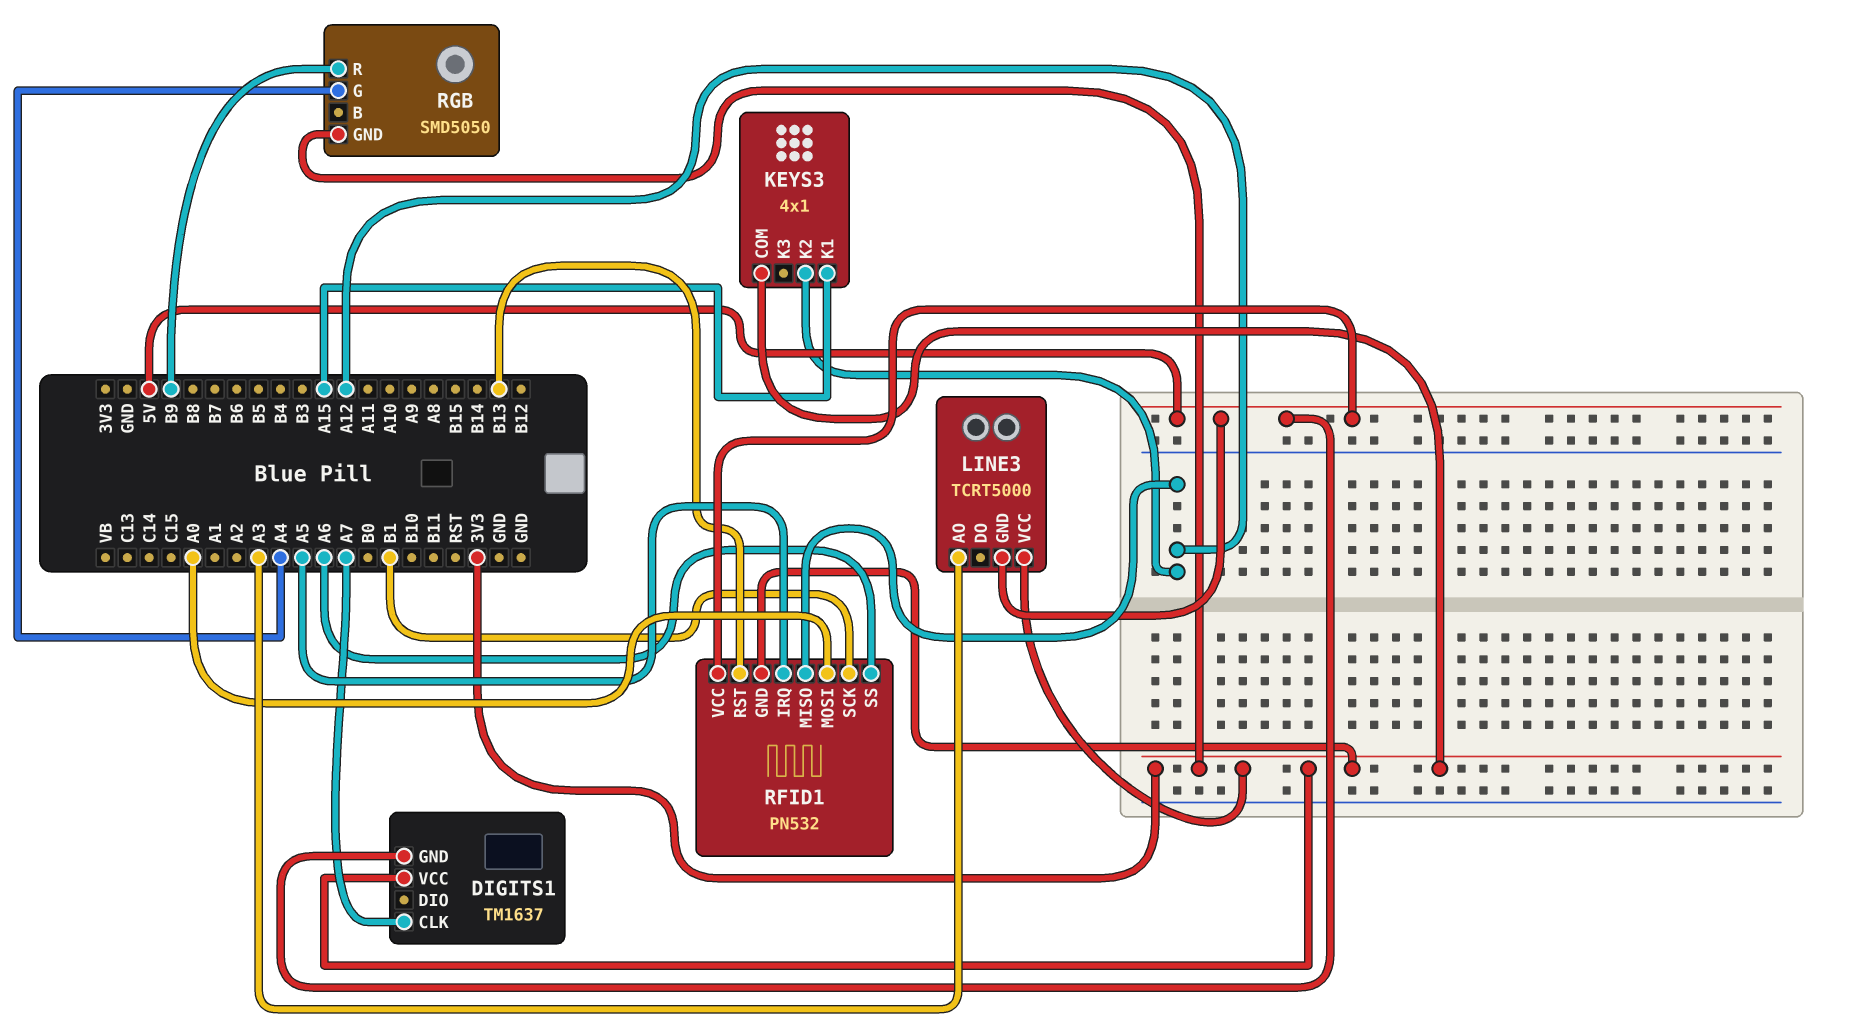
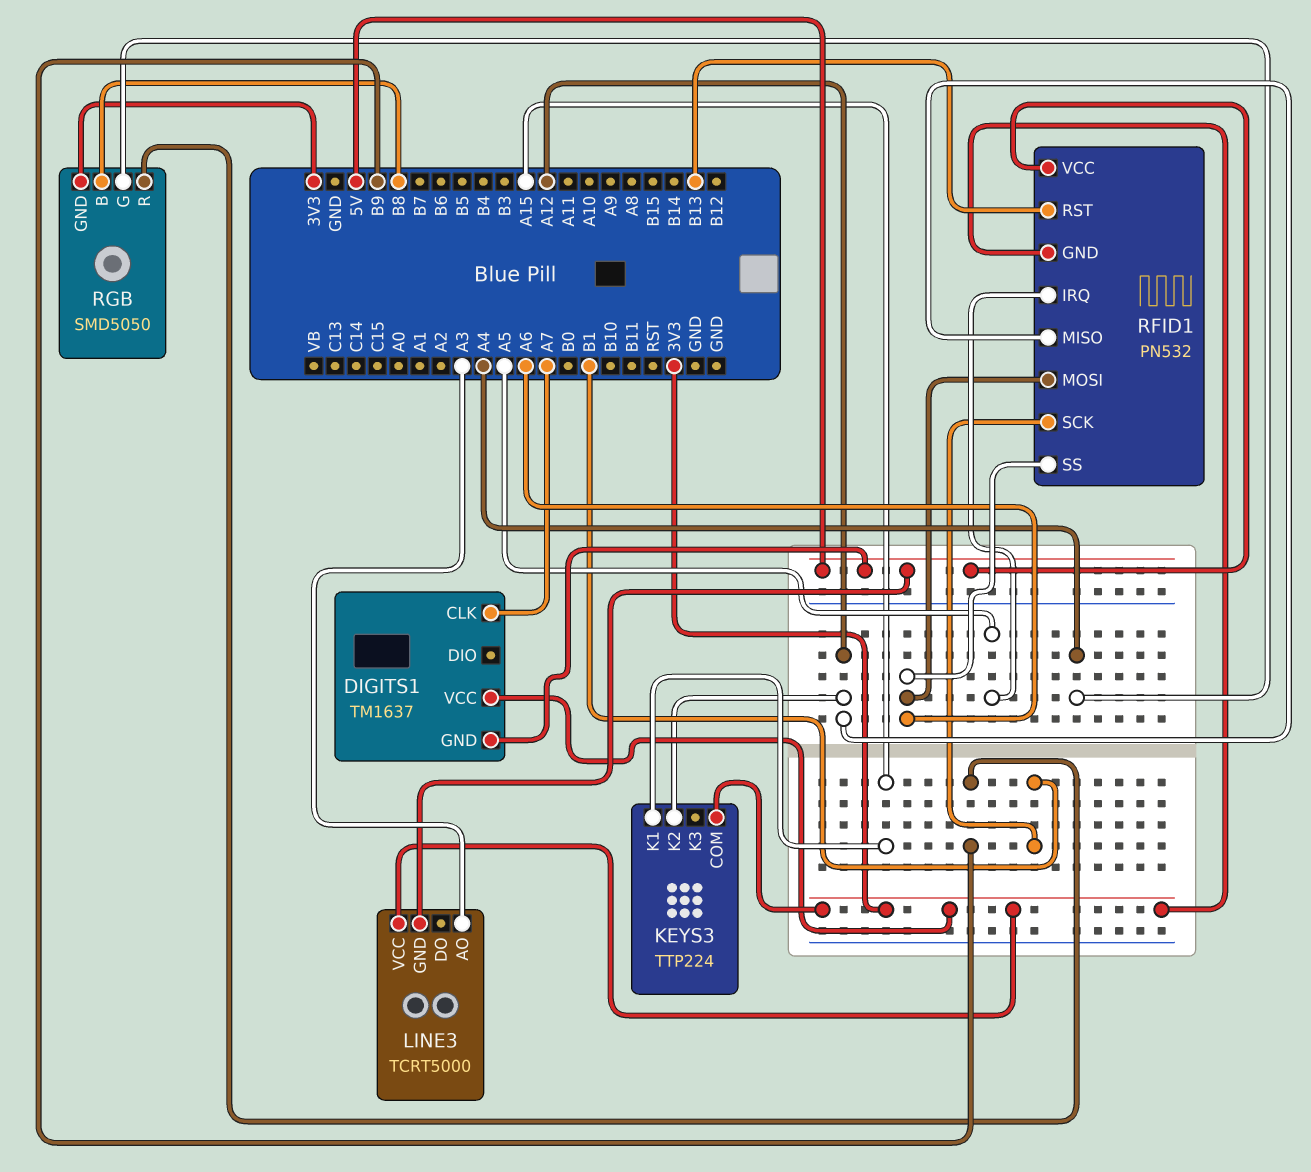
KEYS3: 4x1 -> TTP224
RFID1 pin MOSI: A0 -> A6
RGB pin B: none -> B8

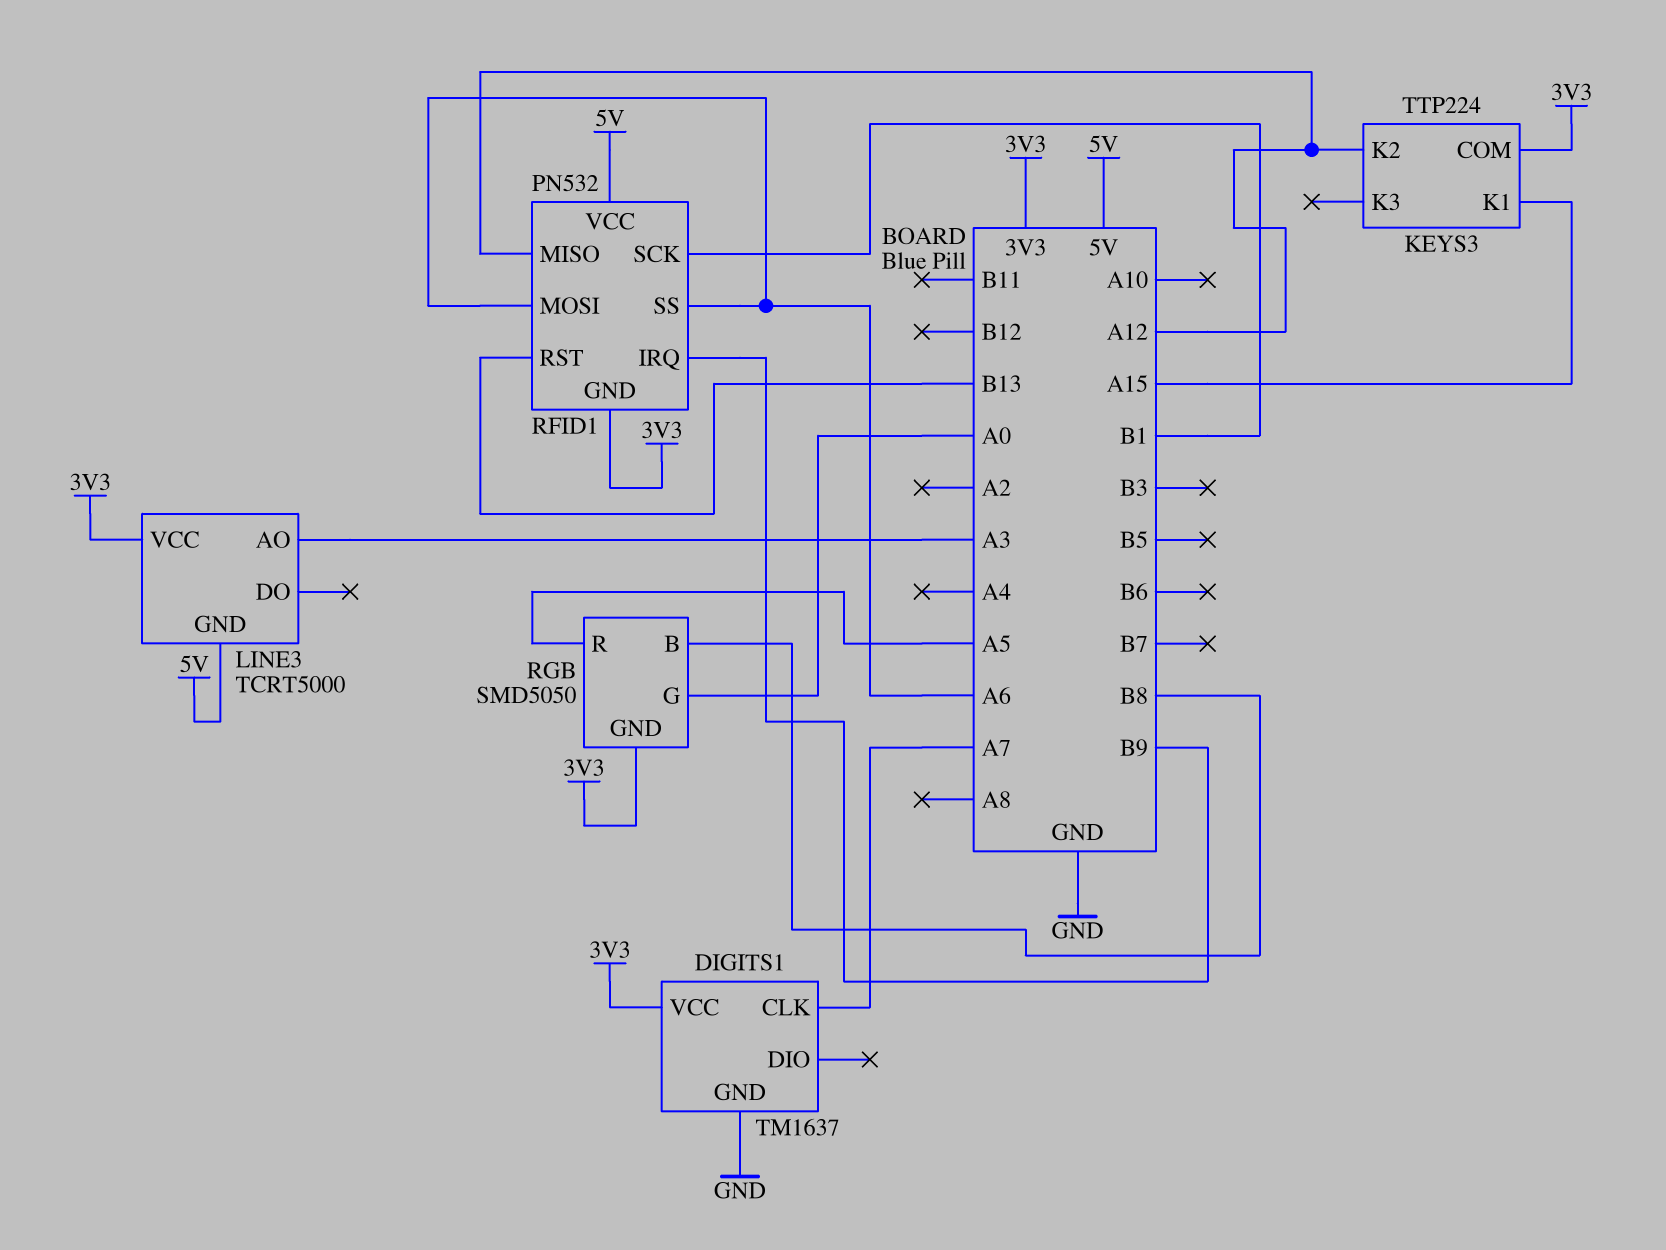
DIGITS1 pin GND: 5V -> GND
RFID1 pin IRQ: A5 -> B9
RGB pin G: A4 -> A0
RGB pin R: B9 -> A5

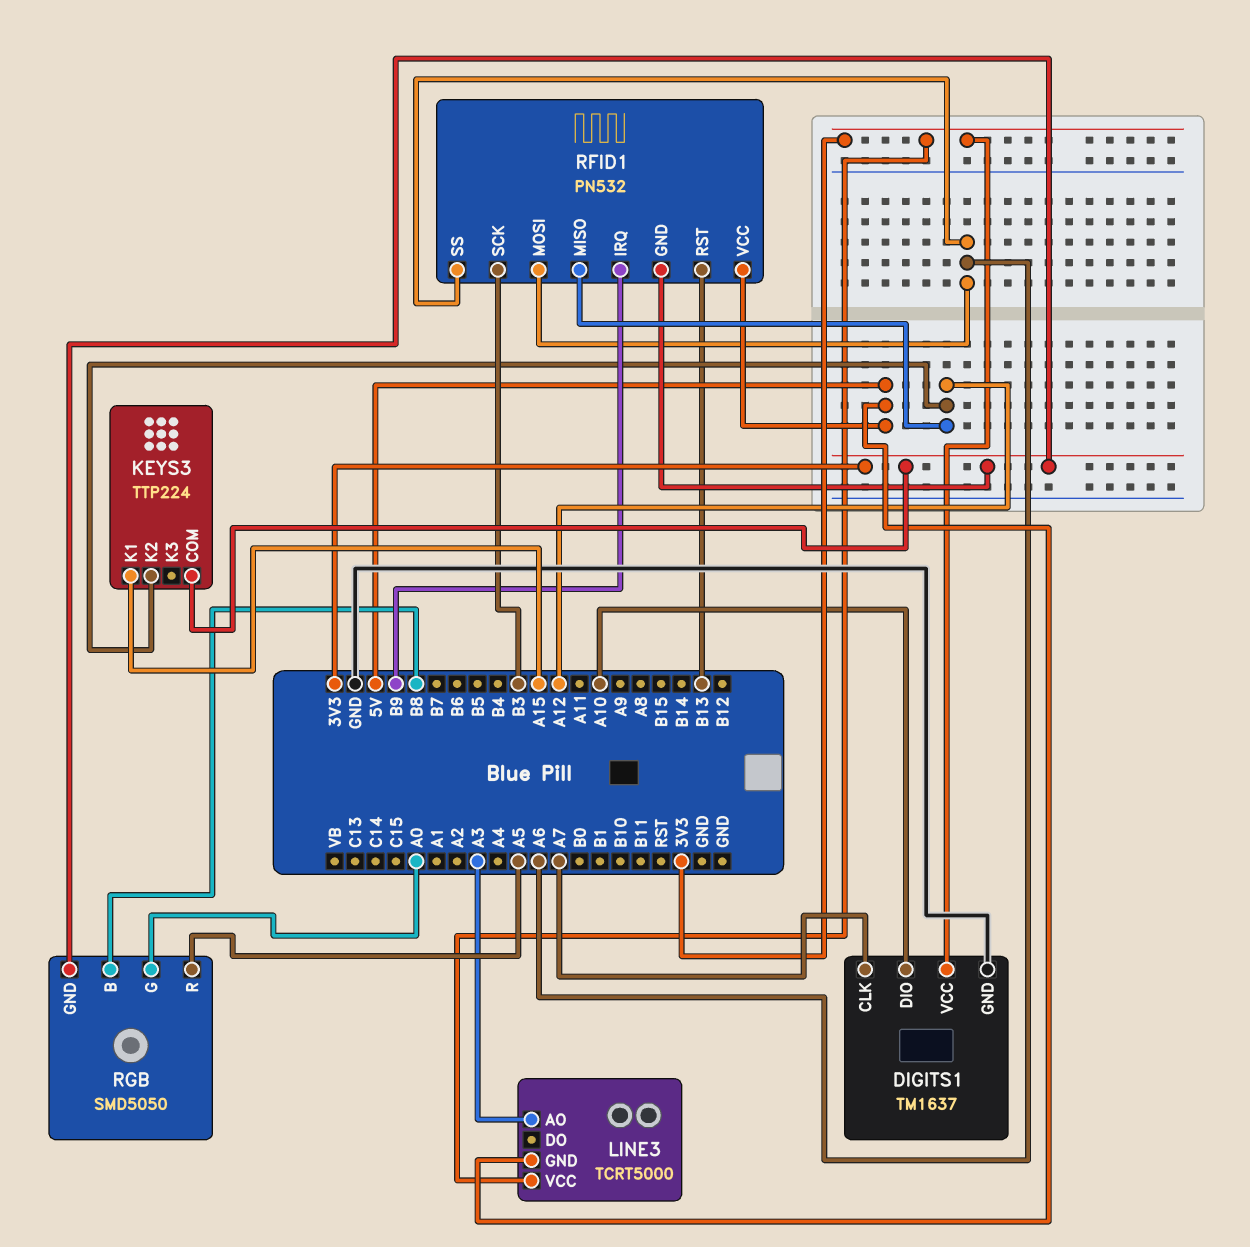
DIGITS1 pin DIO: none -> A10
RFID1 pin SCK: B1 -> B3

